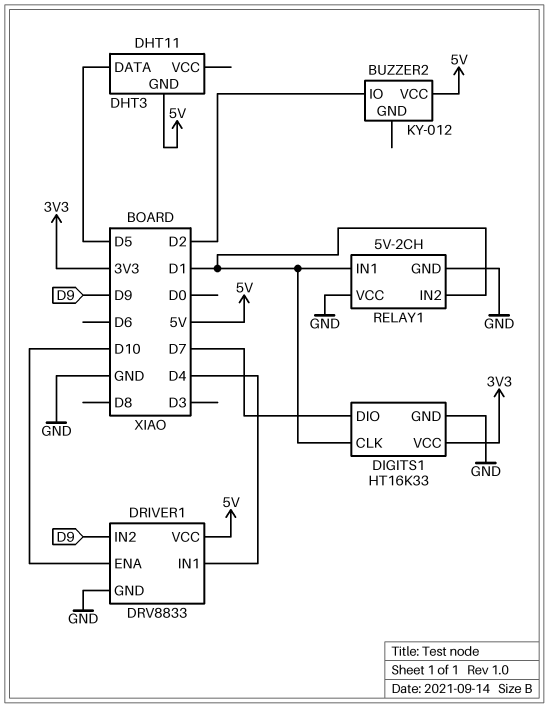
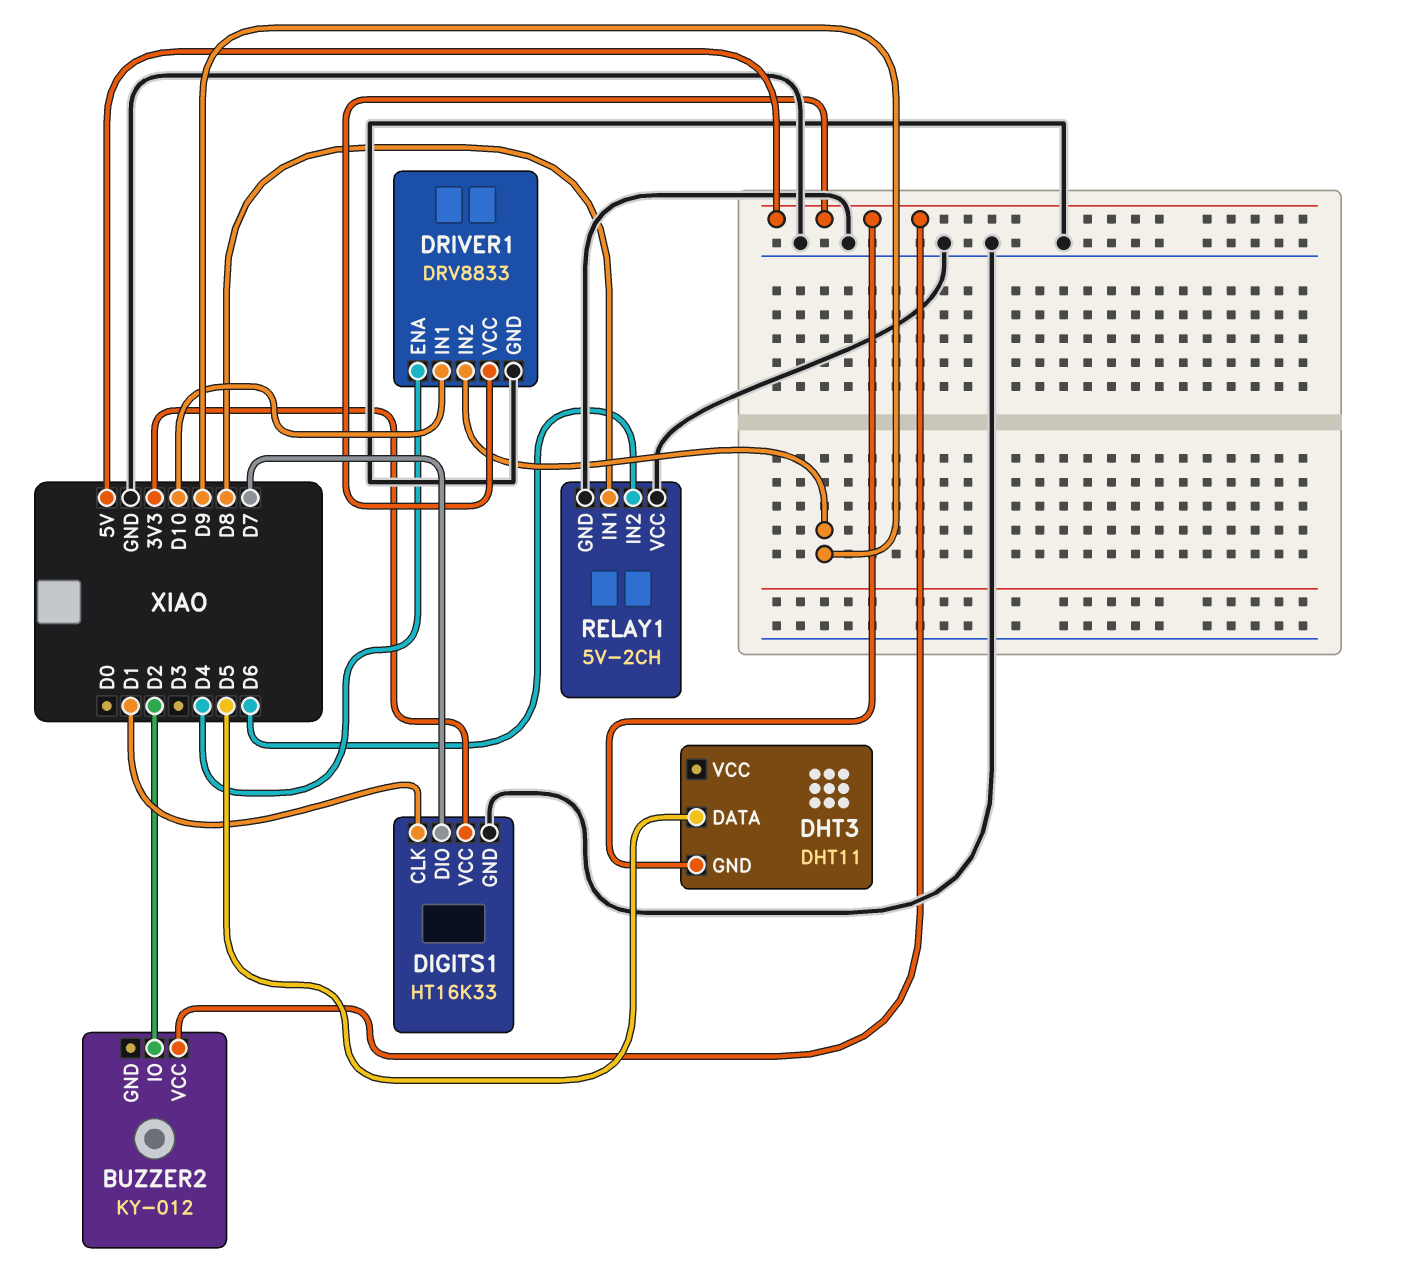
DRIVER1 pin ENA: D10 -> D4
DRIVER1 pin IN1: D4 -> D10
RELAY1 pin IN1: D1 -> D8
RELAY1 pin IN2: D1 -> D6

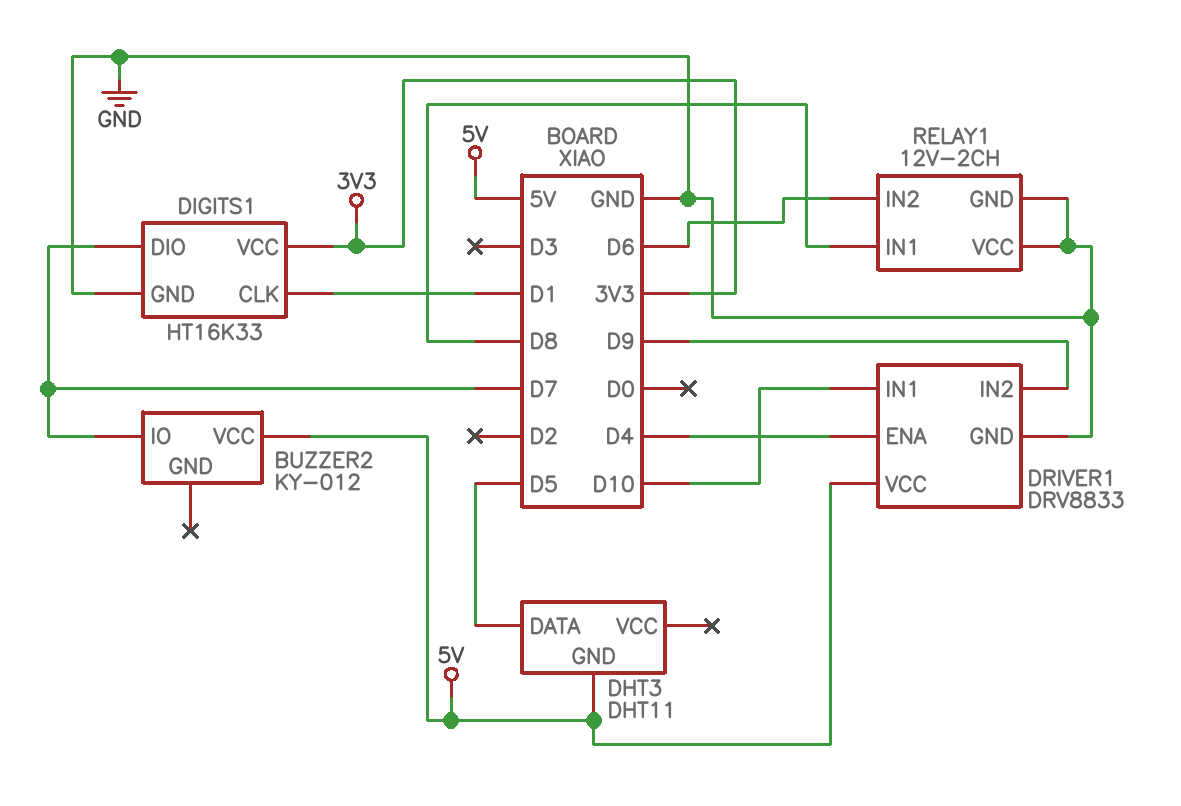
BUZZER2 pin IO: D2 -> D7
RELAY1: 5V-2CH -> 12V-2CH

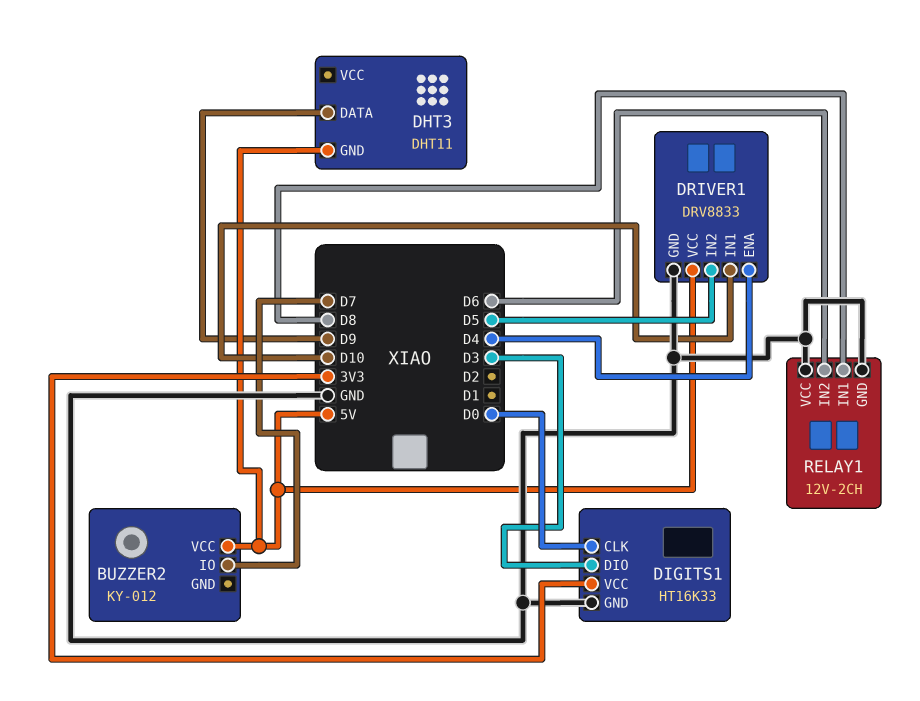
DHT3 pin DATA: D5 -> D9
DIGITS1 pin CLK: D1 -> D0
DIGITS1 pin DIO: D7 -> D3
DRIVER1 pin IN2: D9 -> D5

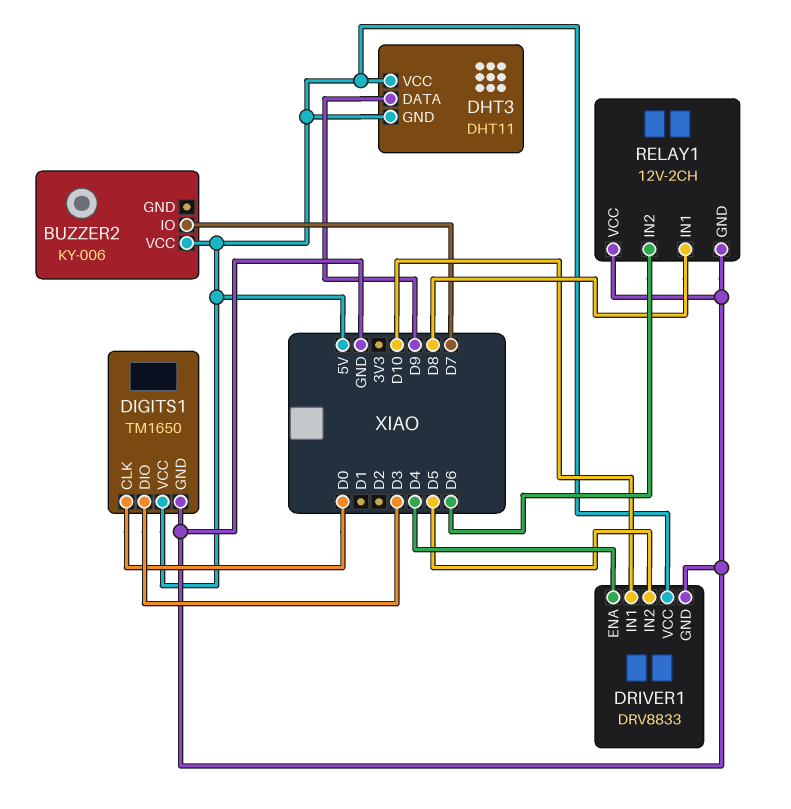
BUZZER2: KY-012 -> KY-006
DHT3 pin VCC: none -> 5V
DIGITS1: HT16K33 -> TM1650
DIGITS1 pin VCC: 3V3 -> 5V

